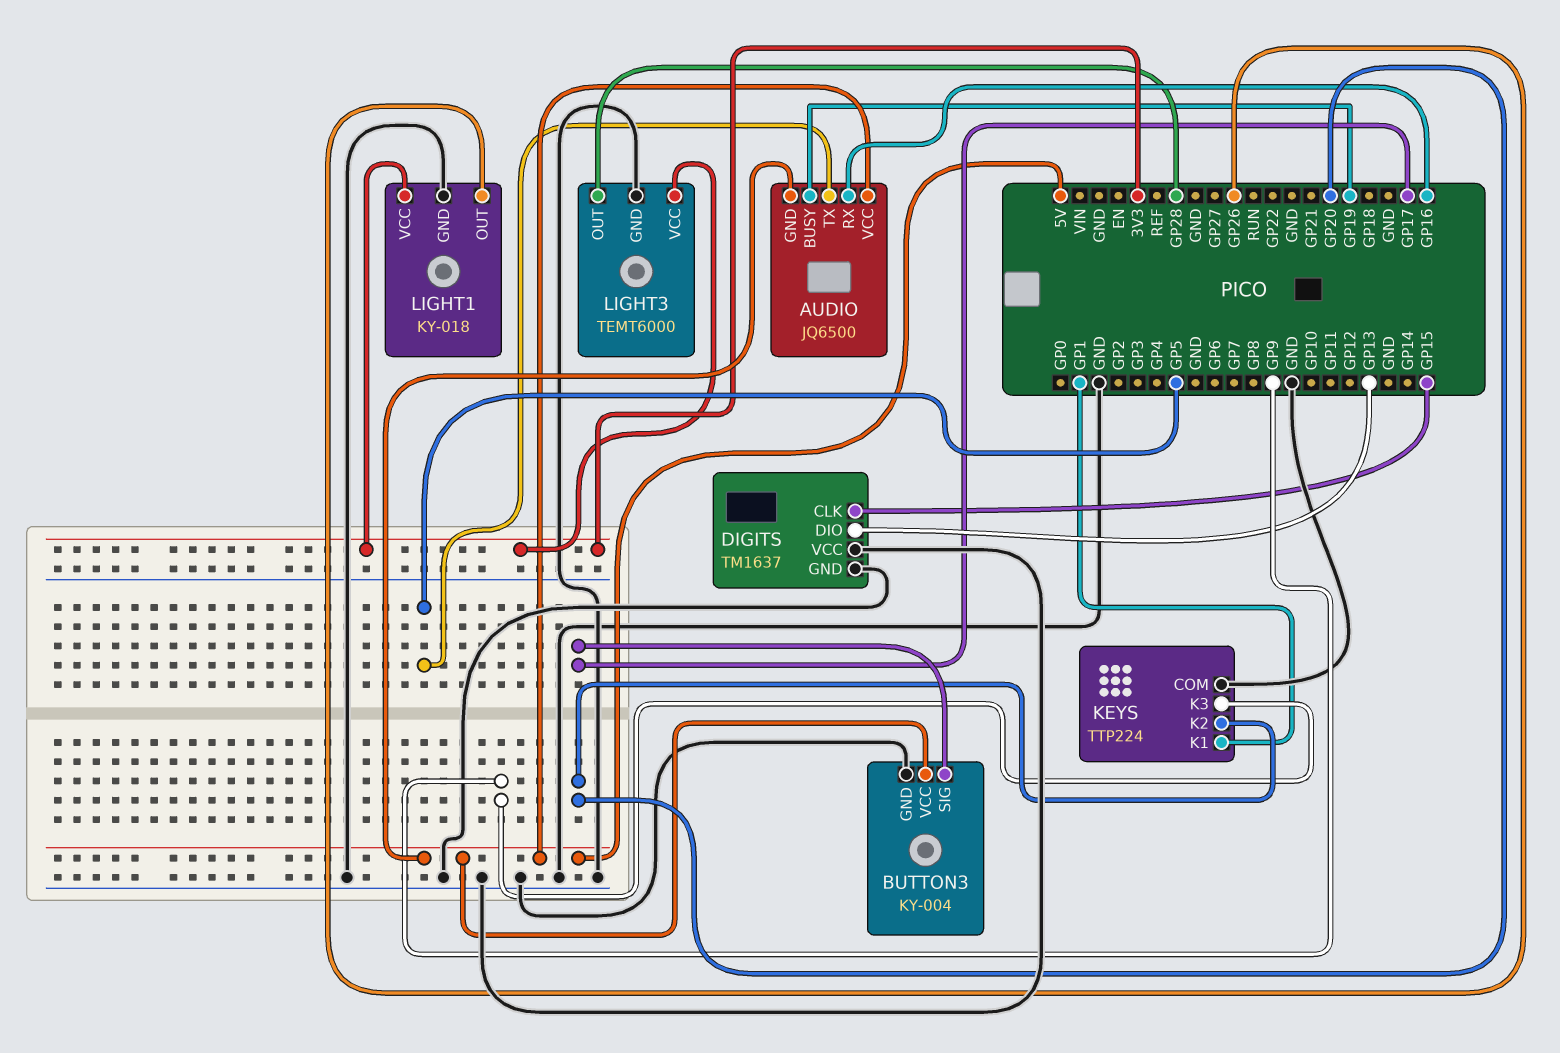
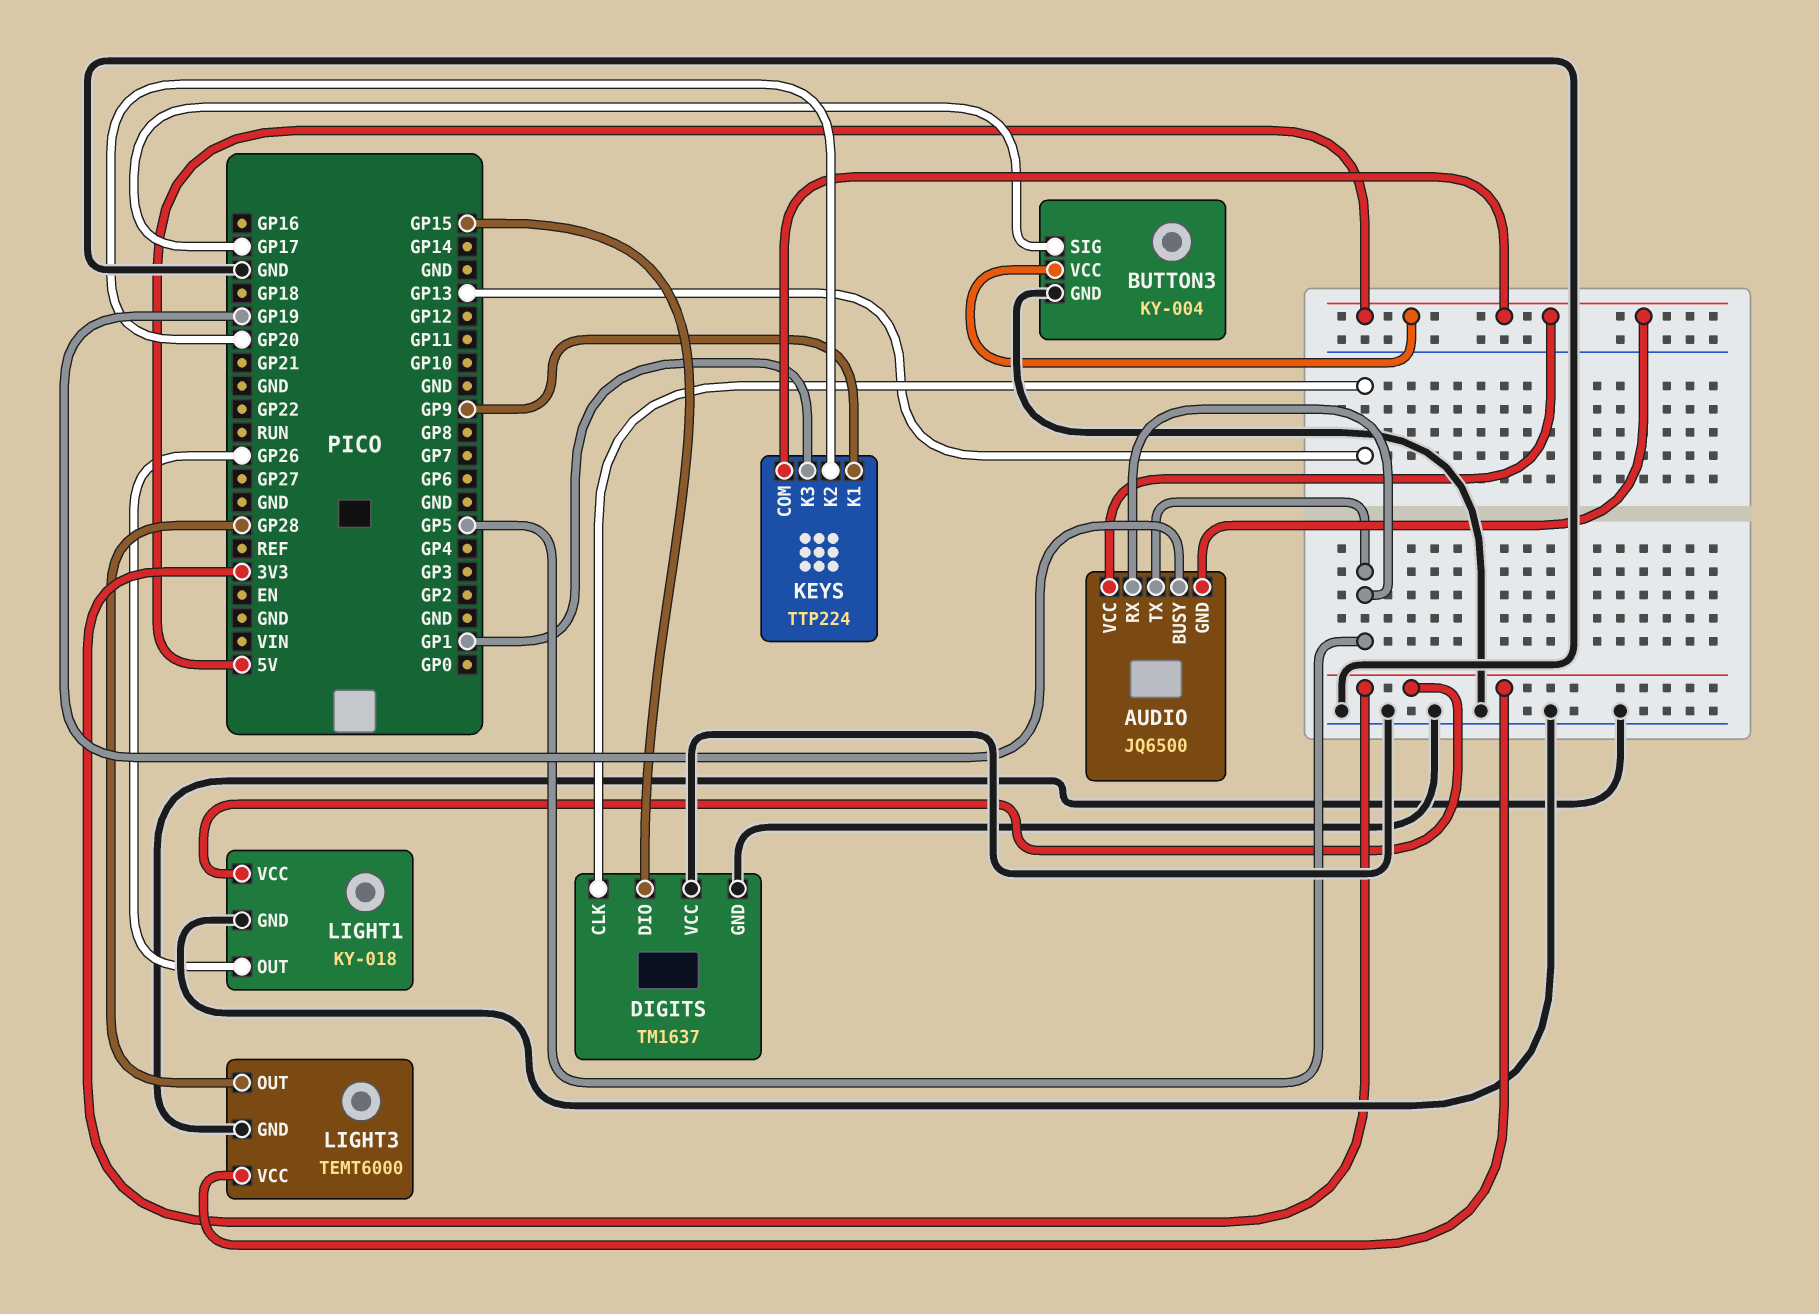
AUDIO pin RX: GP16 -> GP5
DIGITS pin CLK: GP15 -> GP13
DIGITS pin DIO: GP13 -> GP15
KEYS pin COM: GND -> 5V
KEYS pin K1: GP1 -> GP9
KEYS pin K3: GP9 -> GP1

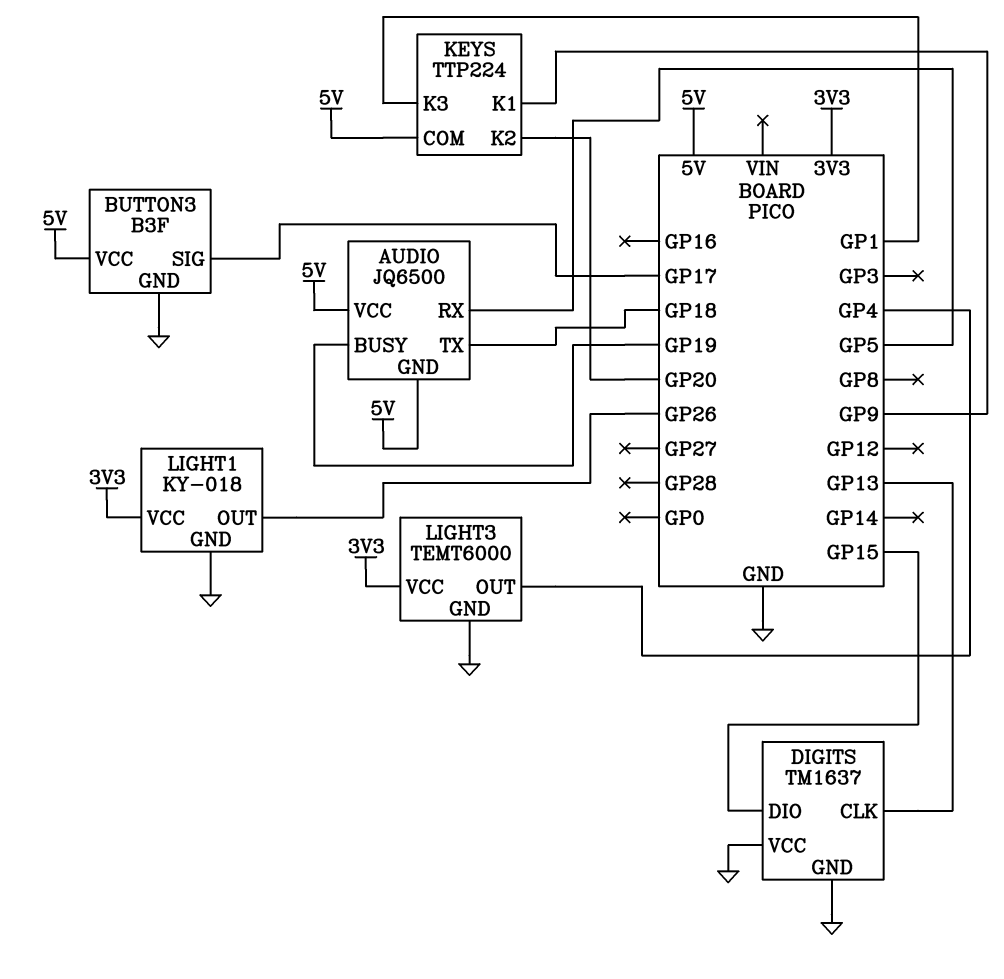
AUDIO pin TX: GP5 -> GP18
BUTTON3: KY-004 -> B3F
LIGHT3 pin OUT: GP28 -> GP4

